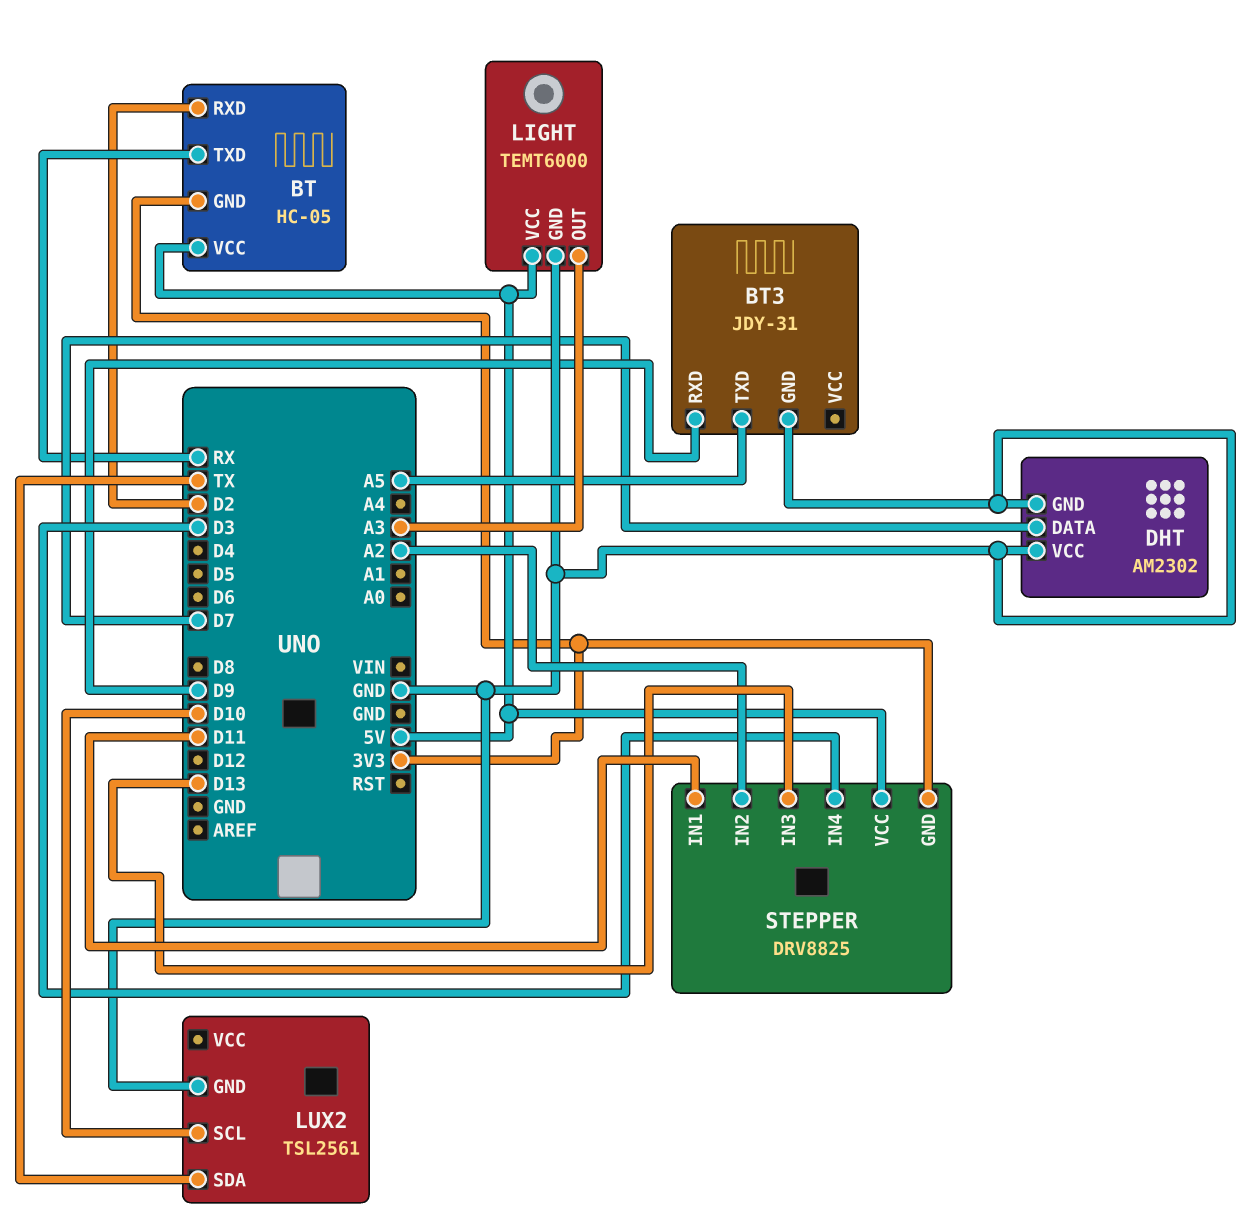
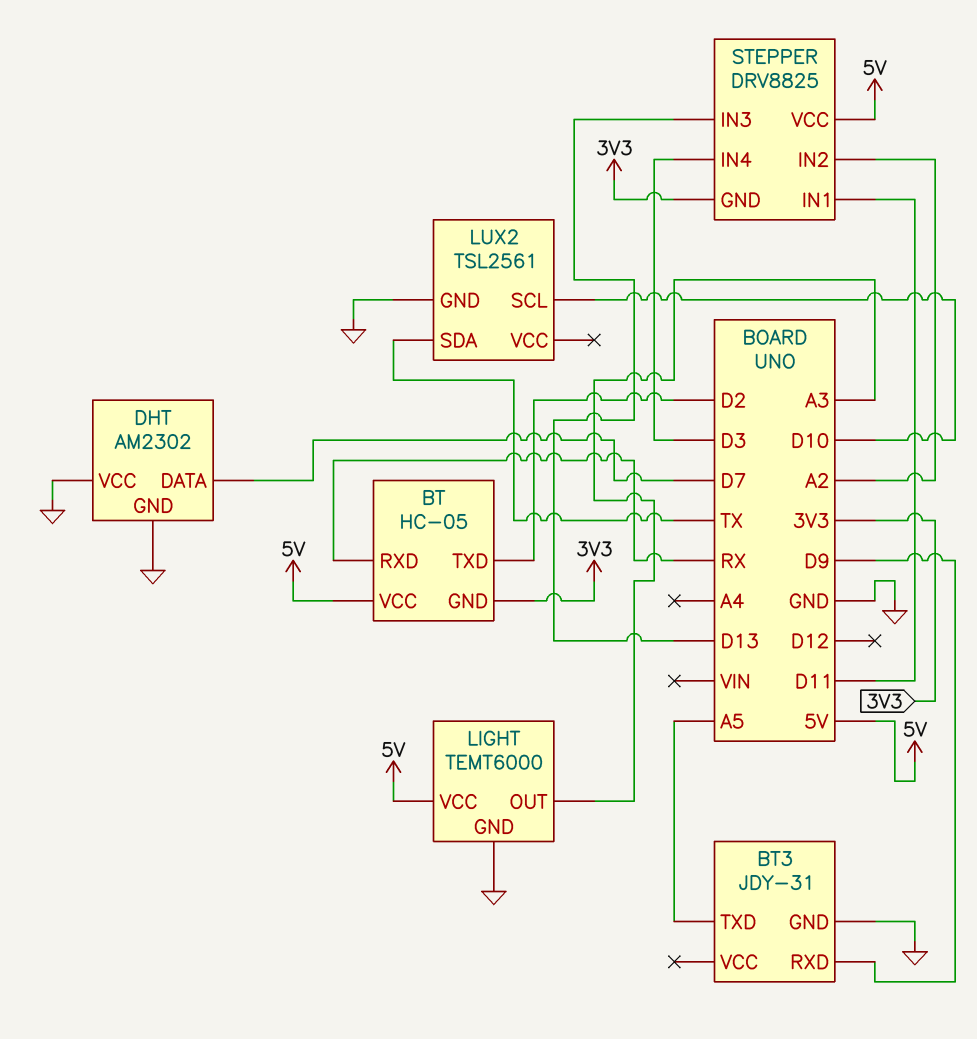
BT pin RXD: D2 -> RX
BT pin TXD: RX -> D2

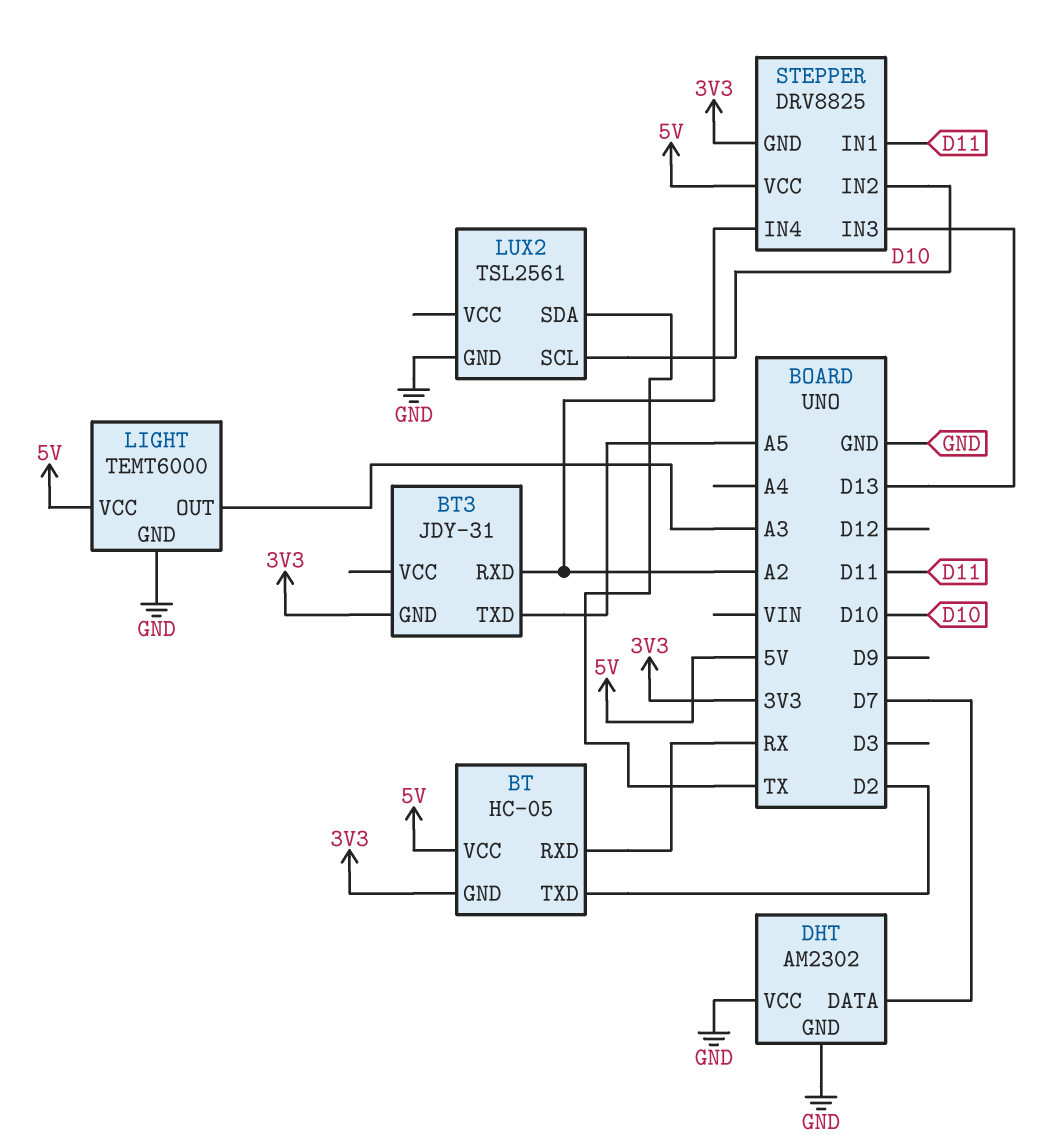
BT3 pin GND: GND -> 3V3
BT3 pin RXD: D9 -> A2
STEPPER pin IN2: A2 -> D10
STEPPER pin IN4: D3 -> A2

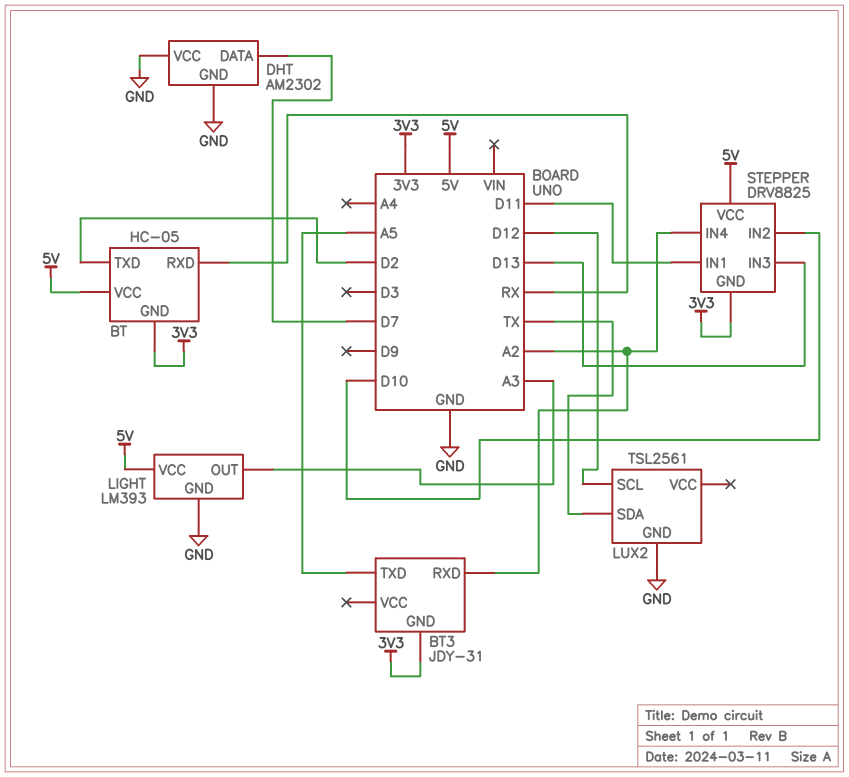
LIGHT: TEMT6000 -> LM393
LUX2 pin SCL: D10 -> D12

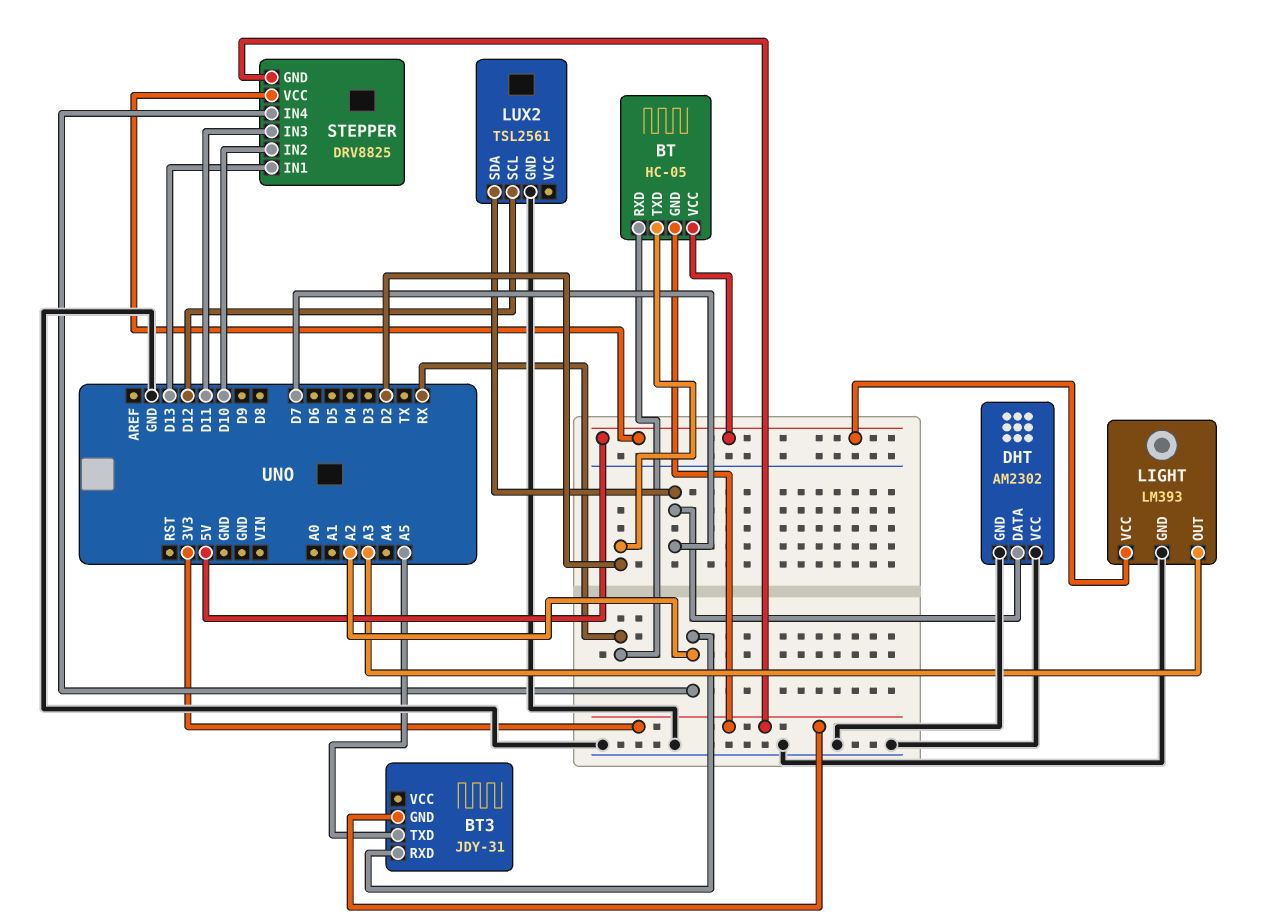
LUX2 pin SDA: TX -> D7
STEPPER pin IN1: D11 -> D13
STEPPER pin IN3: D13 -> D11

